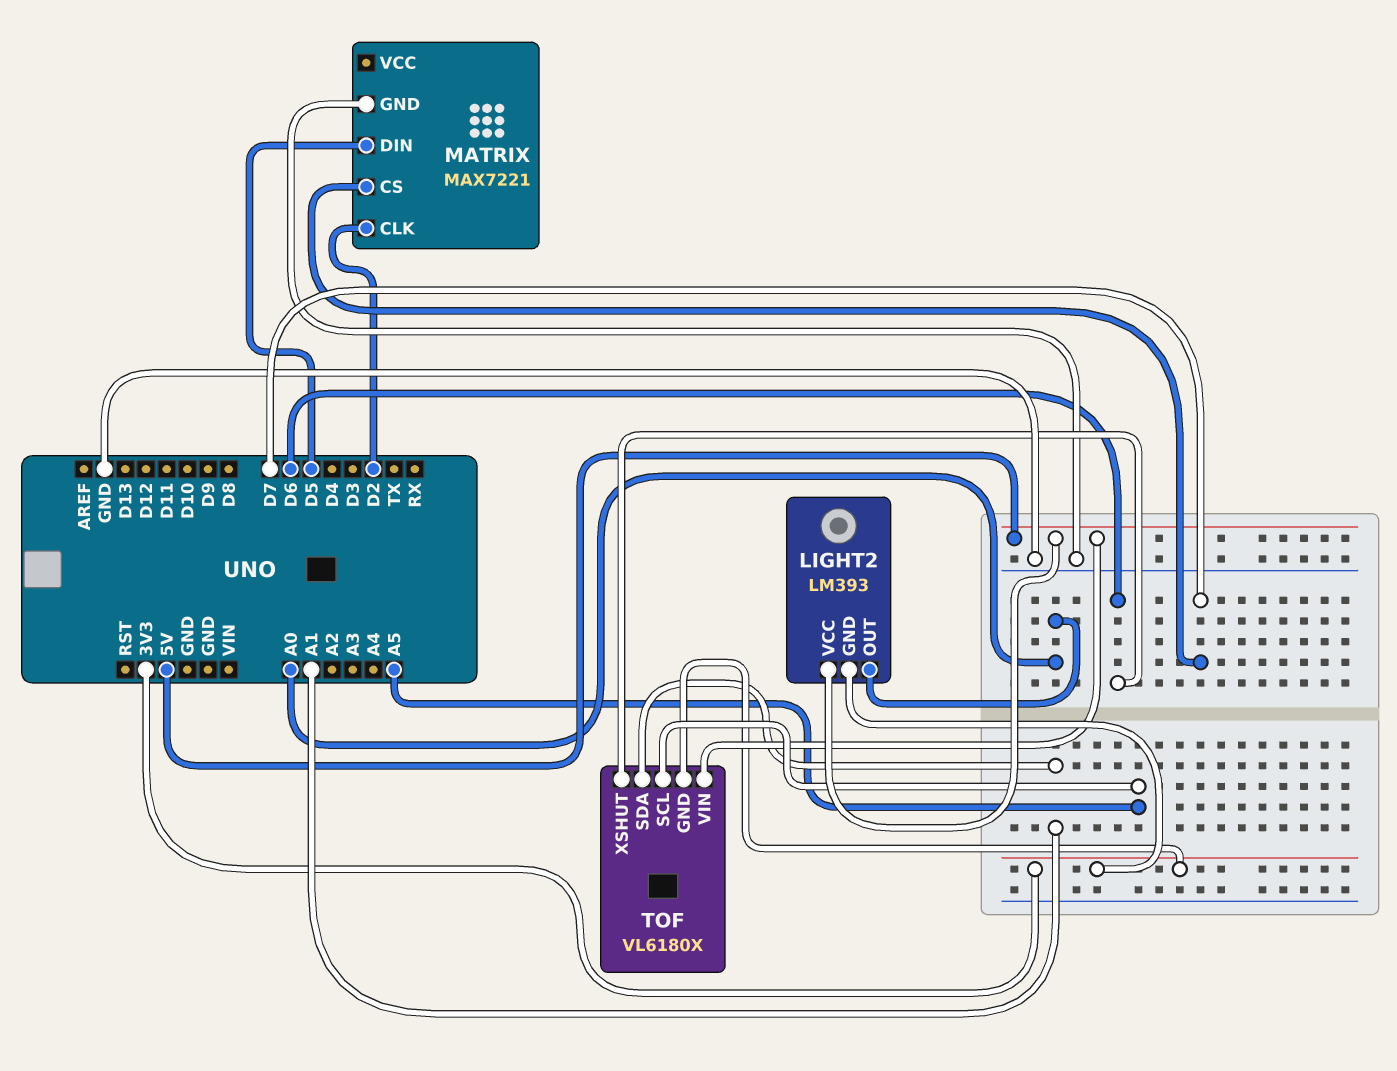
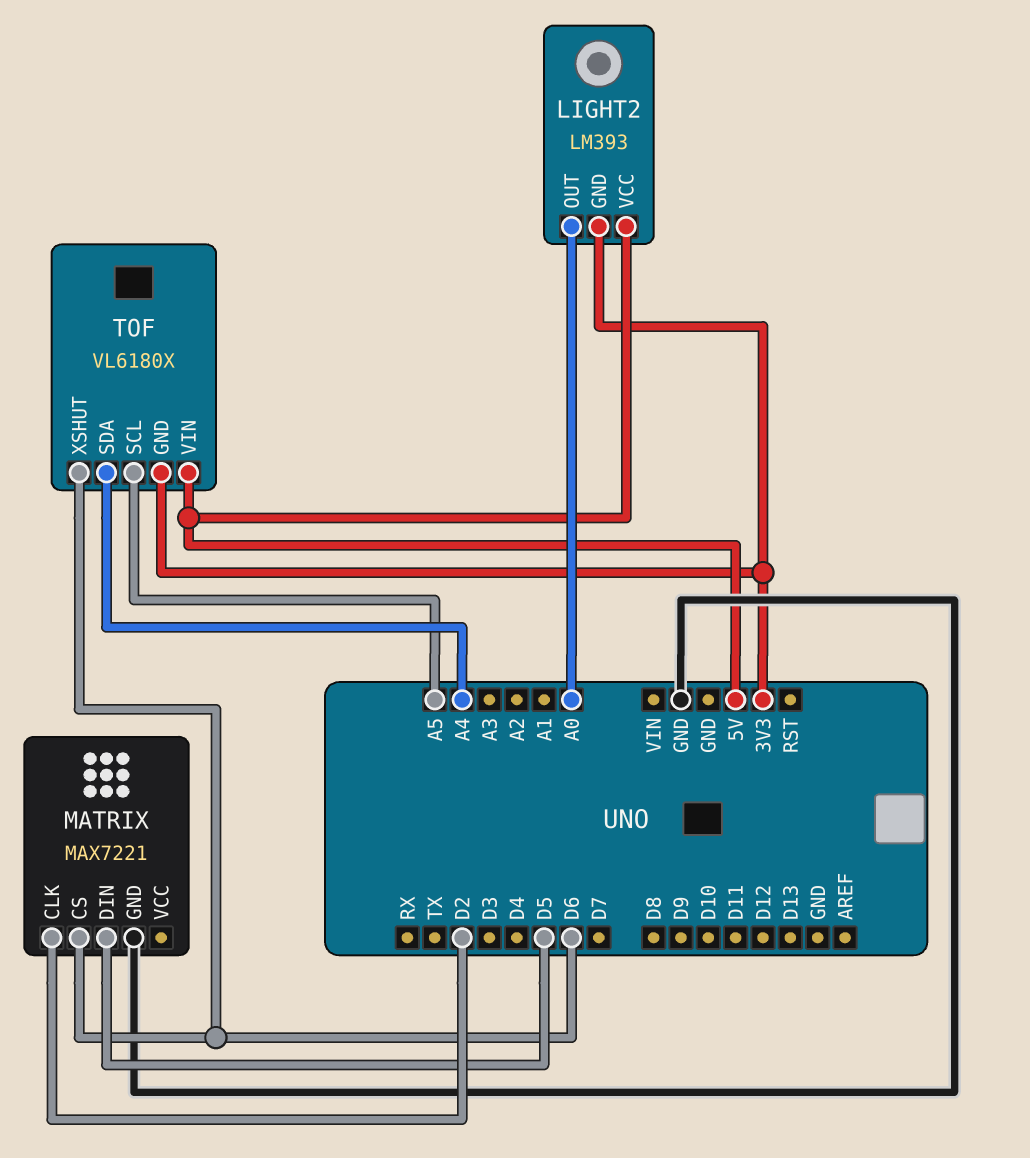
MATRIX pin CS: D7 -> D6
TOF pin SDA: A1 -> A4

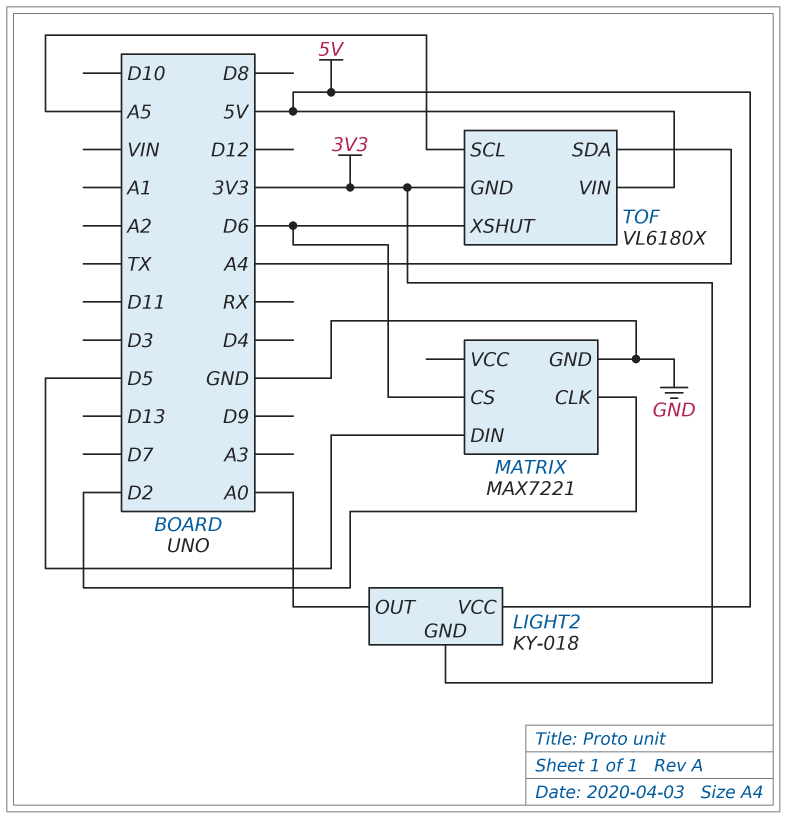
LIGHT2: LM393 -> KY-018

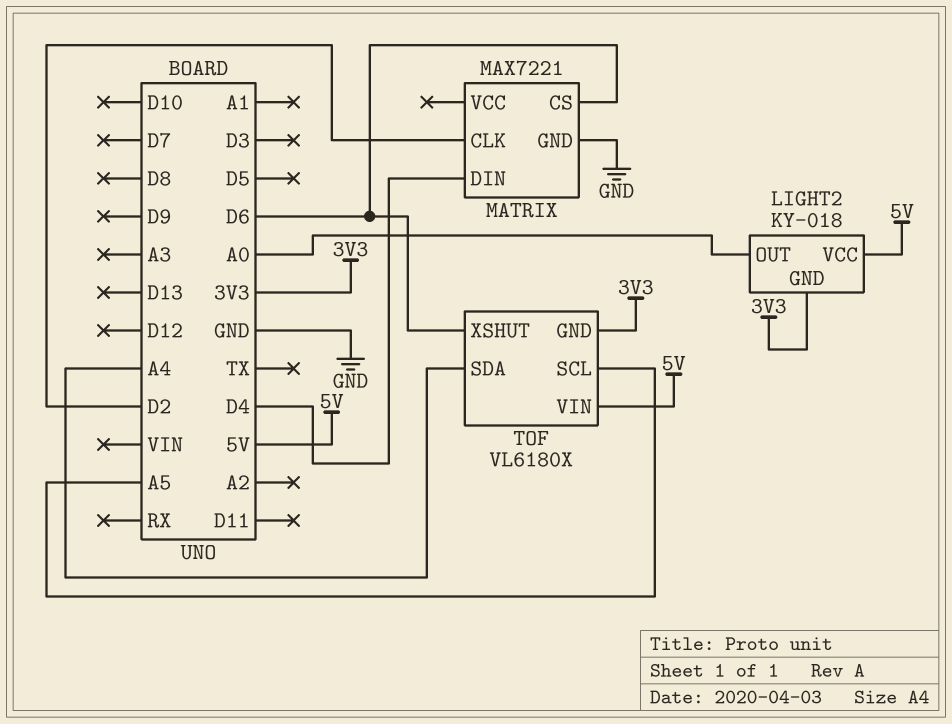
MATRIX pin DIN: D5 -> D4

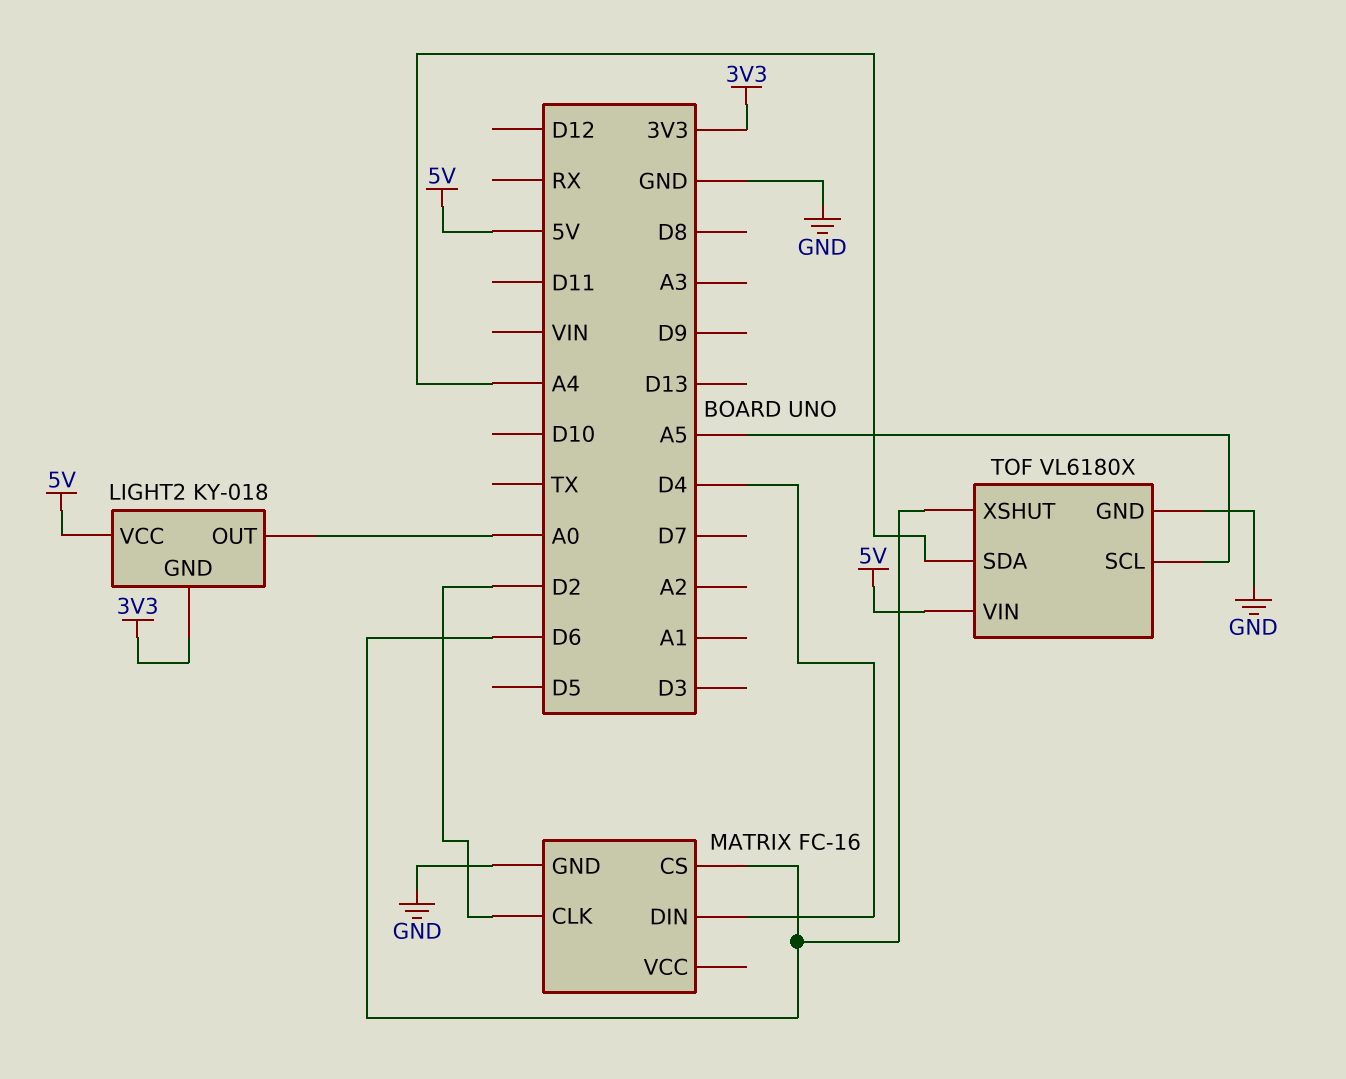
MATRIX: MAX7221 -> FC-16
TOF pin GND: 3V3 -> GND

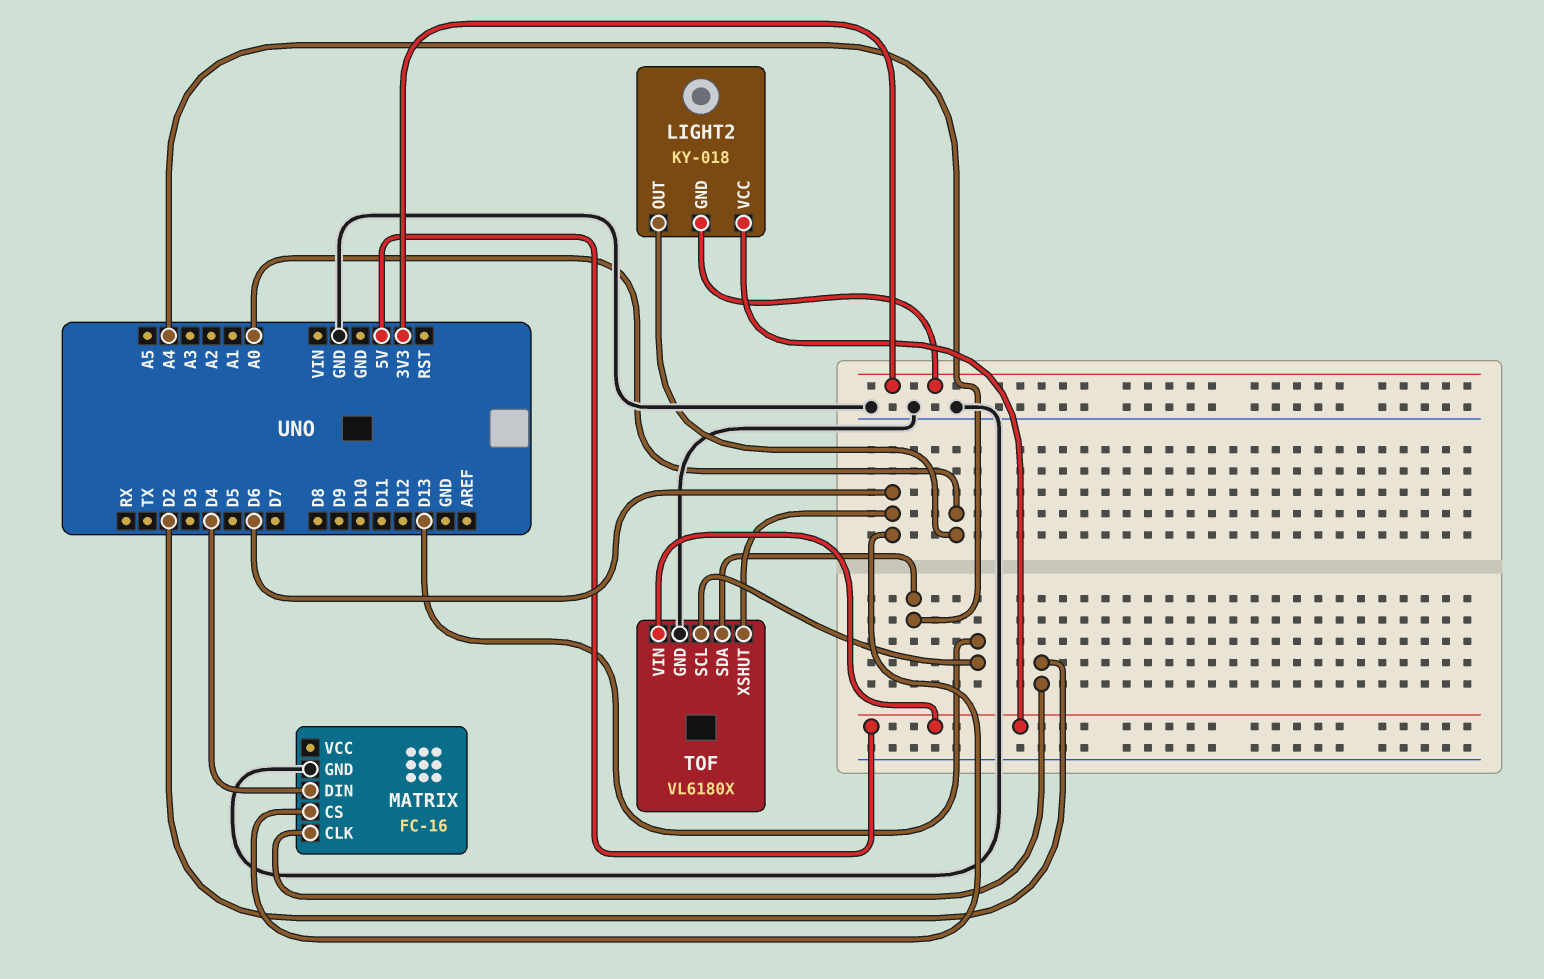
TOF pin SCL: A5 -> D13

